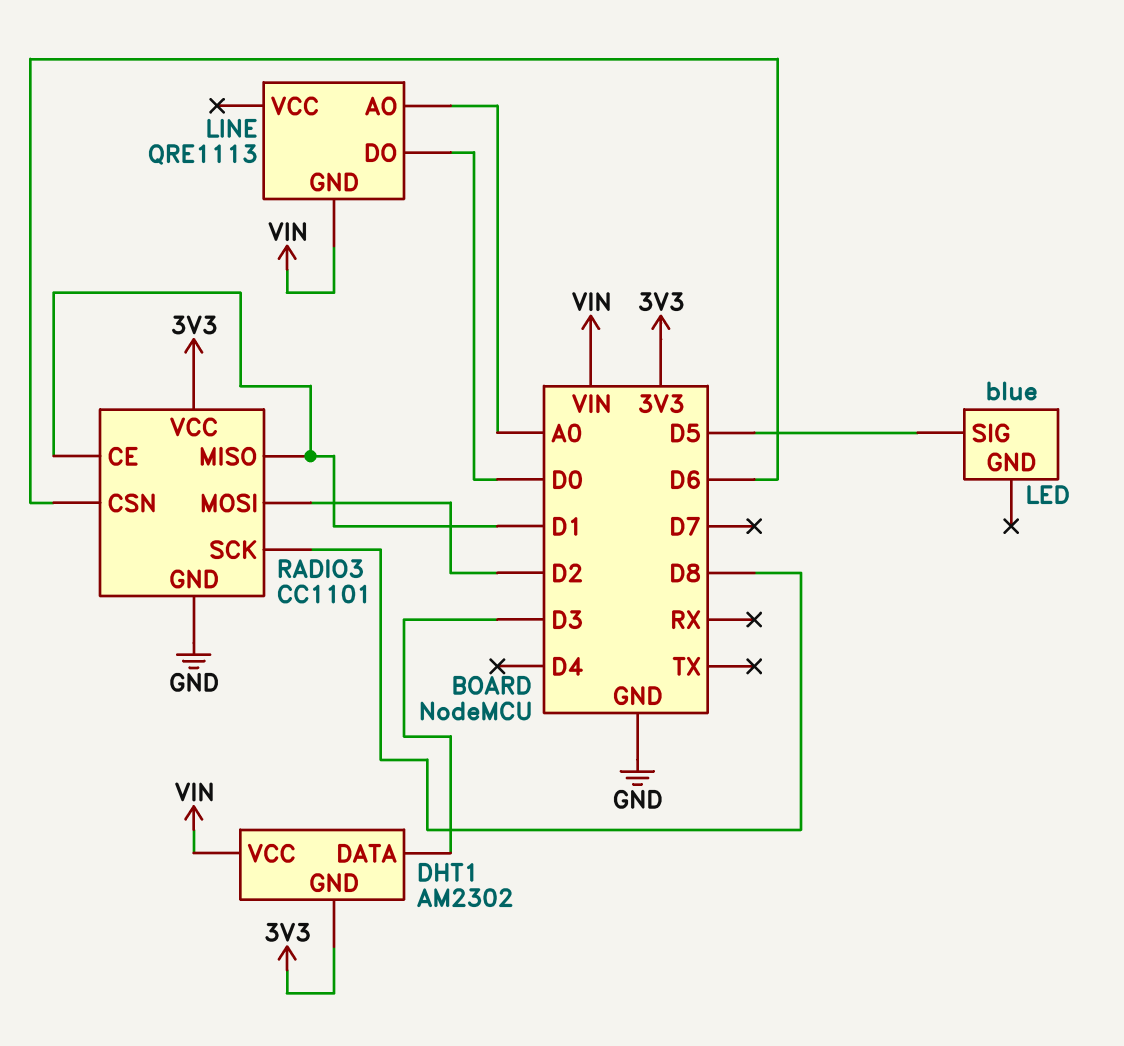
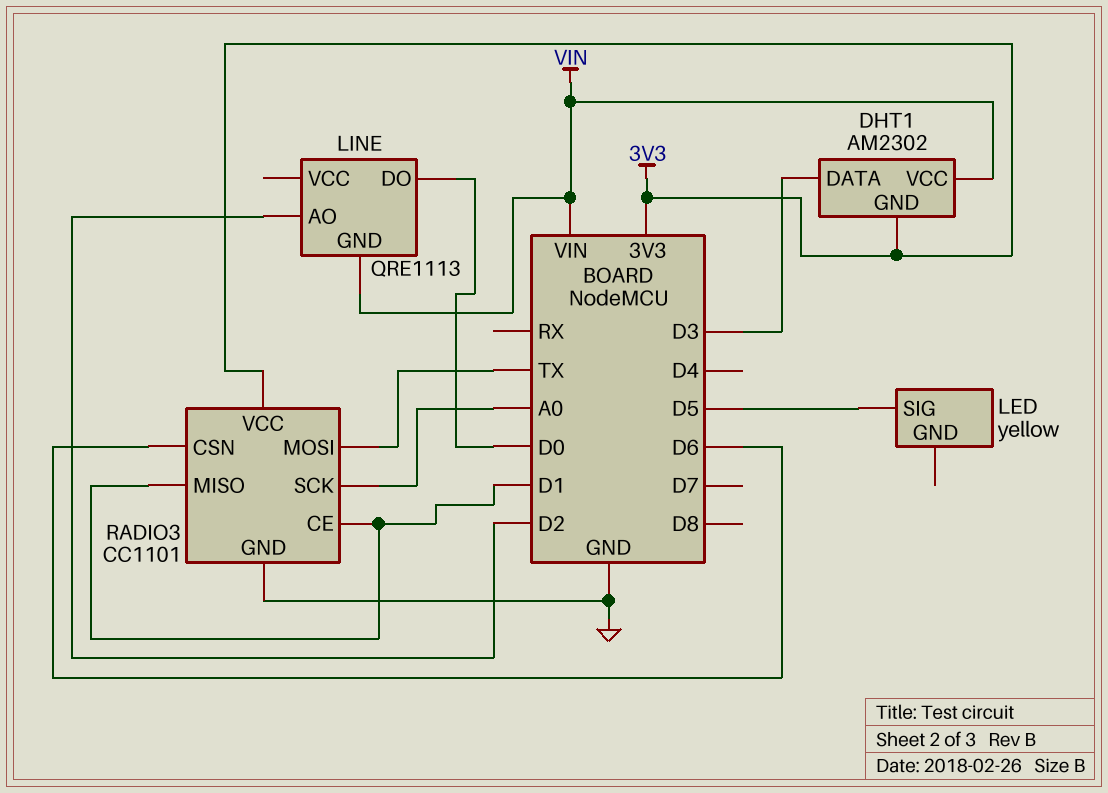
LED: blue -> yellow
LINE pin AO: A0 -> D2
RADIO3 pin MOSI: D2 -> TX
RADIO3 pin SCK: D8 -> A0

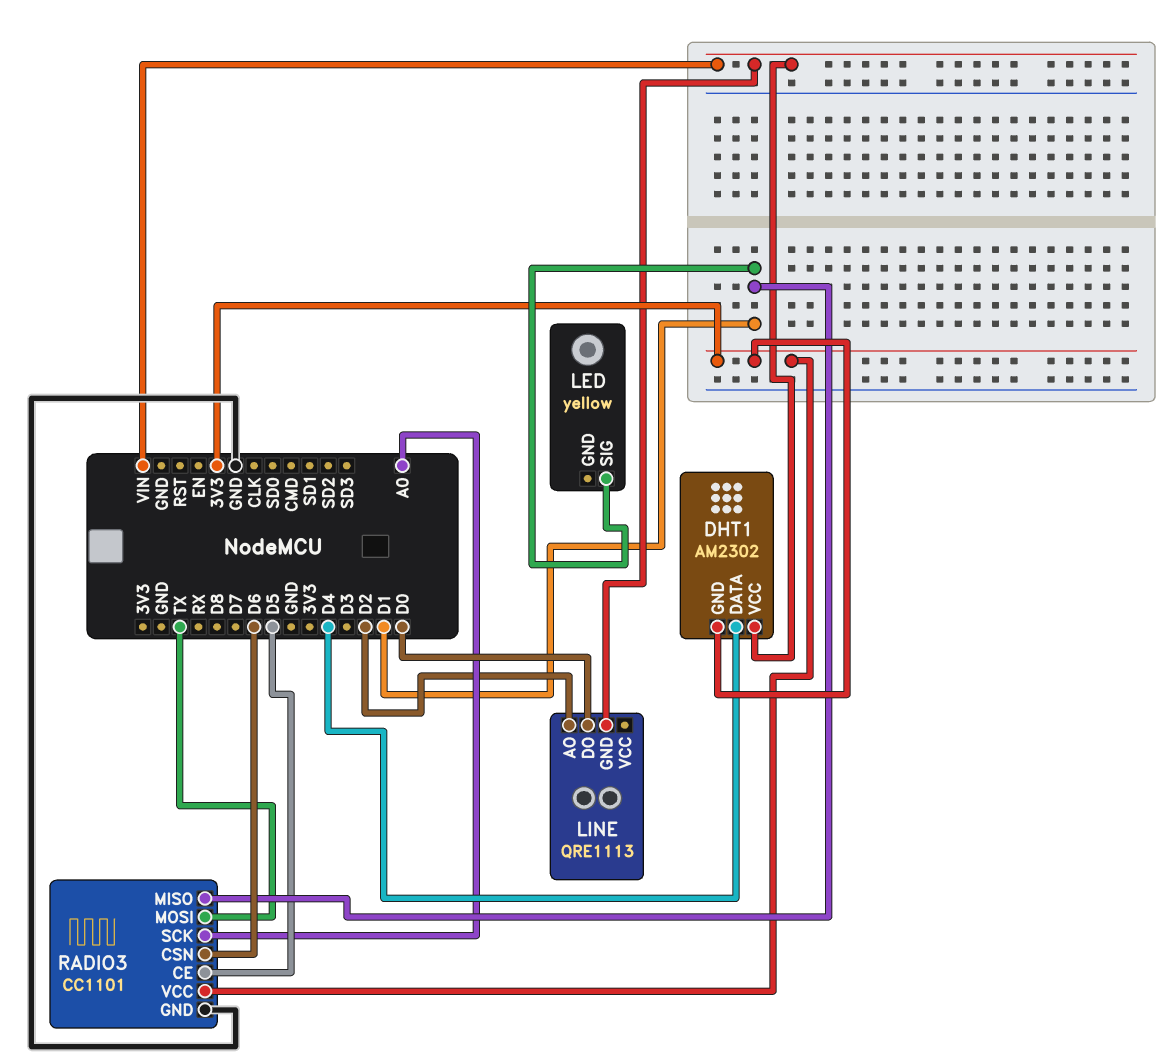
DHT1 pin DATA: D3 -> D4
LED pin SIG: D5 -> D1
RADIO3 pin CE: D1 -> D5

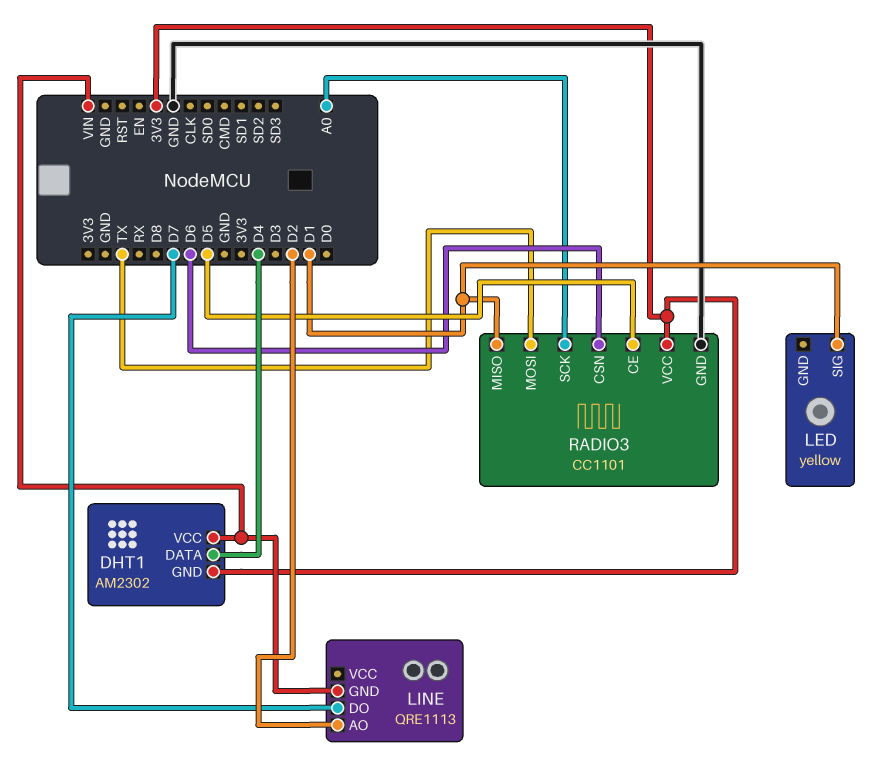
LINE pin DO: D0 -> D7

